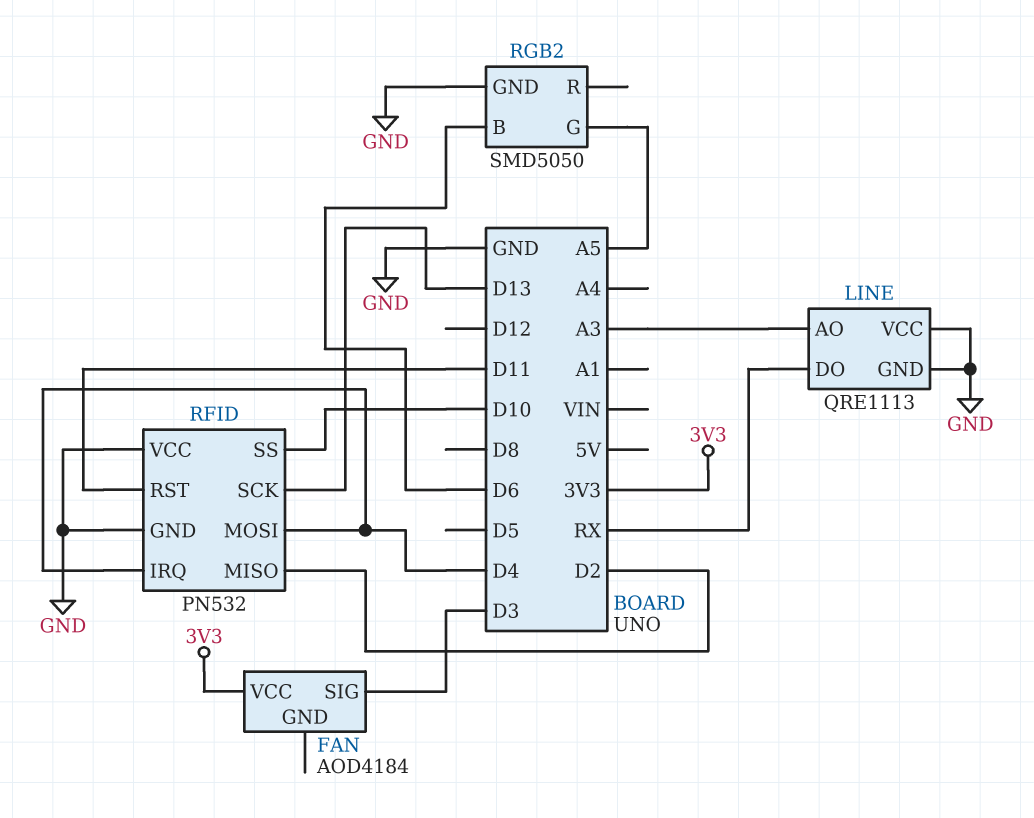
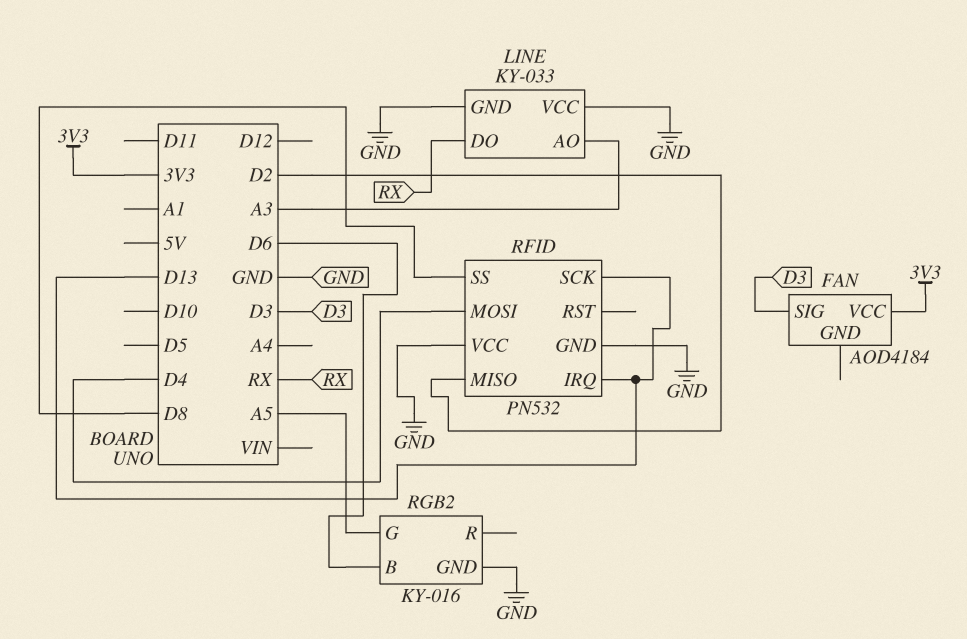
LINE: QRE1113 -> KY-033
RFID pin IRQ: D4 -> D13
RFID pin RST: D11 -> none
RFID pin SS: D10 -> D8
RGB2: SMD5050 -> KY-016

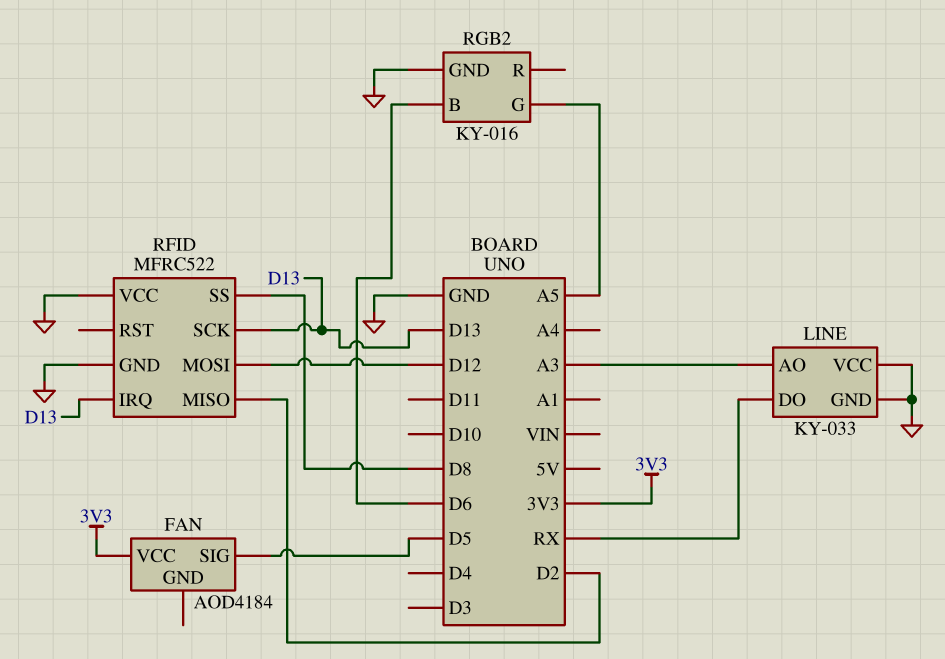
FAN pin SIG: D3 -> D5
RFID: PN532 -> MFRC522
RFID pin MOSI: D4 -> D12

